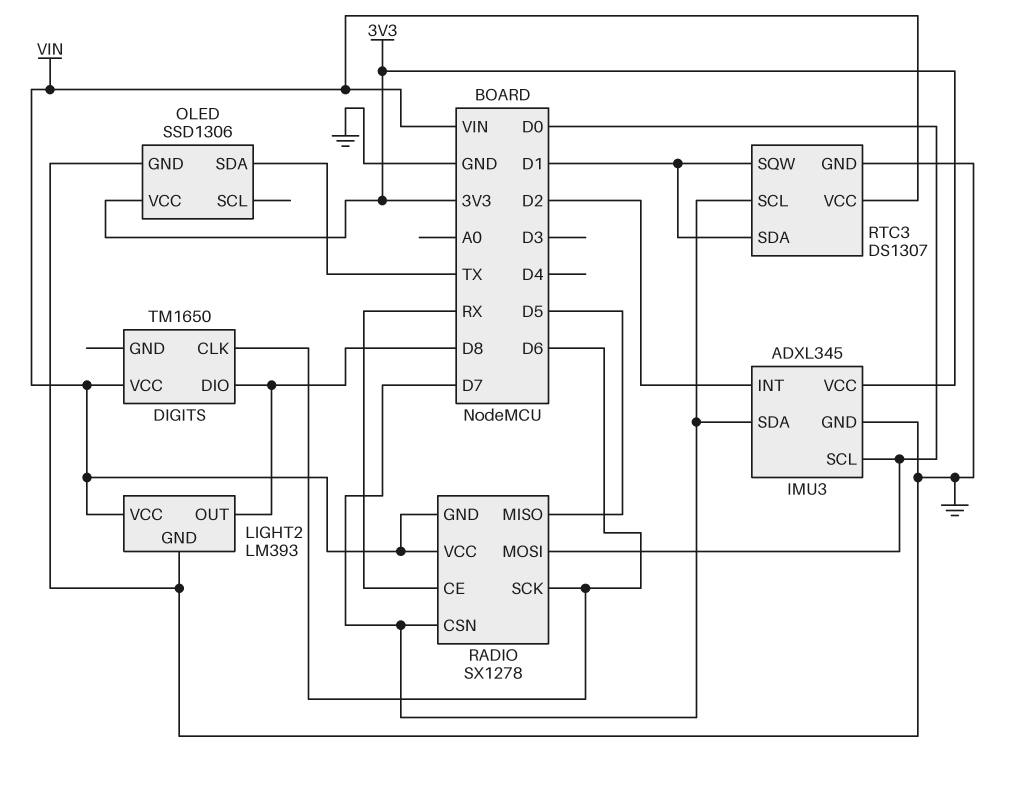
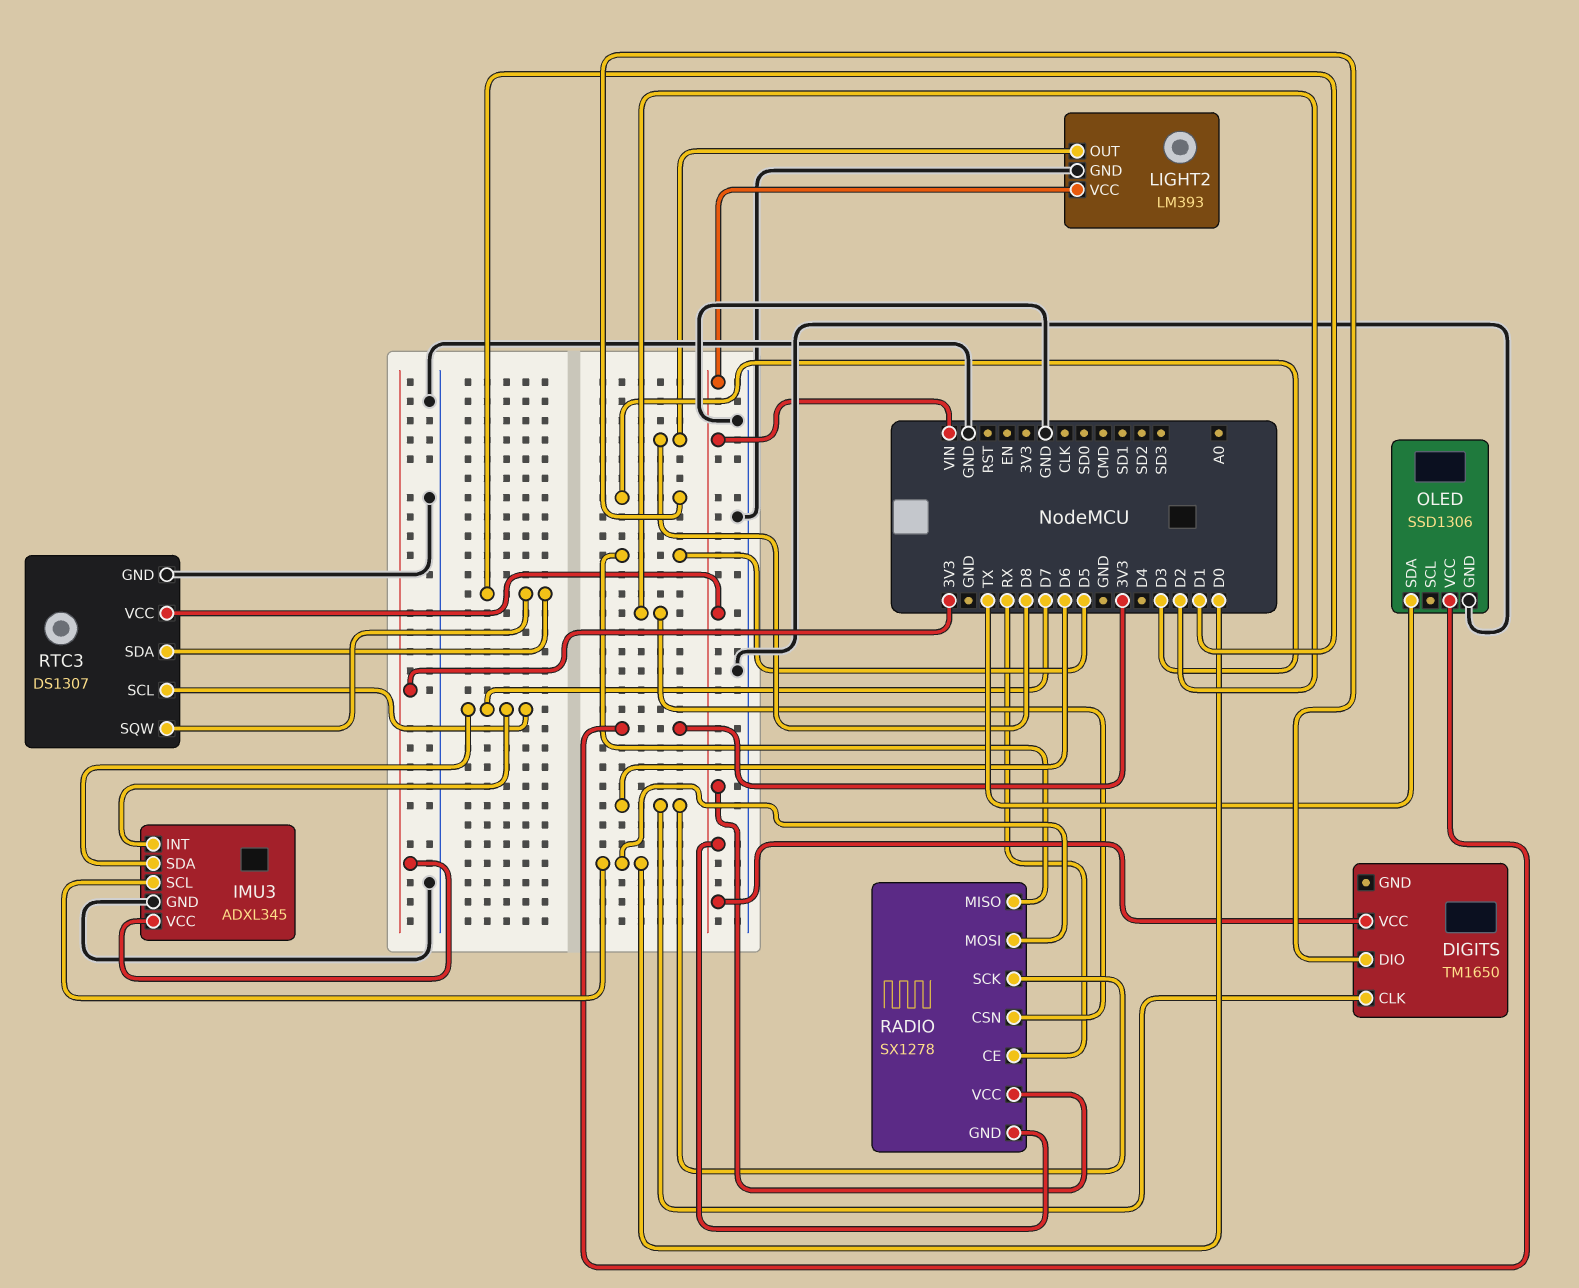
DIGITS pin DIO: D8 -> D3
IMU3 pin INT: D2 -> D7
RADIO pin CSN: D7 -> D2

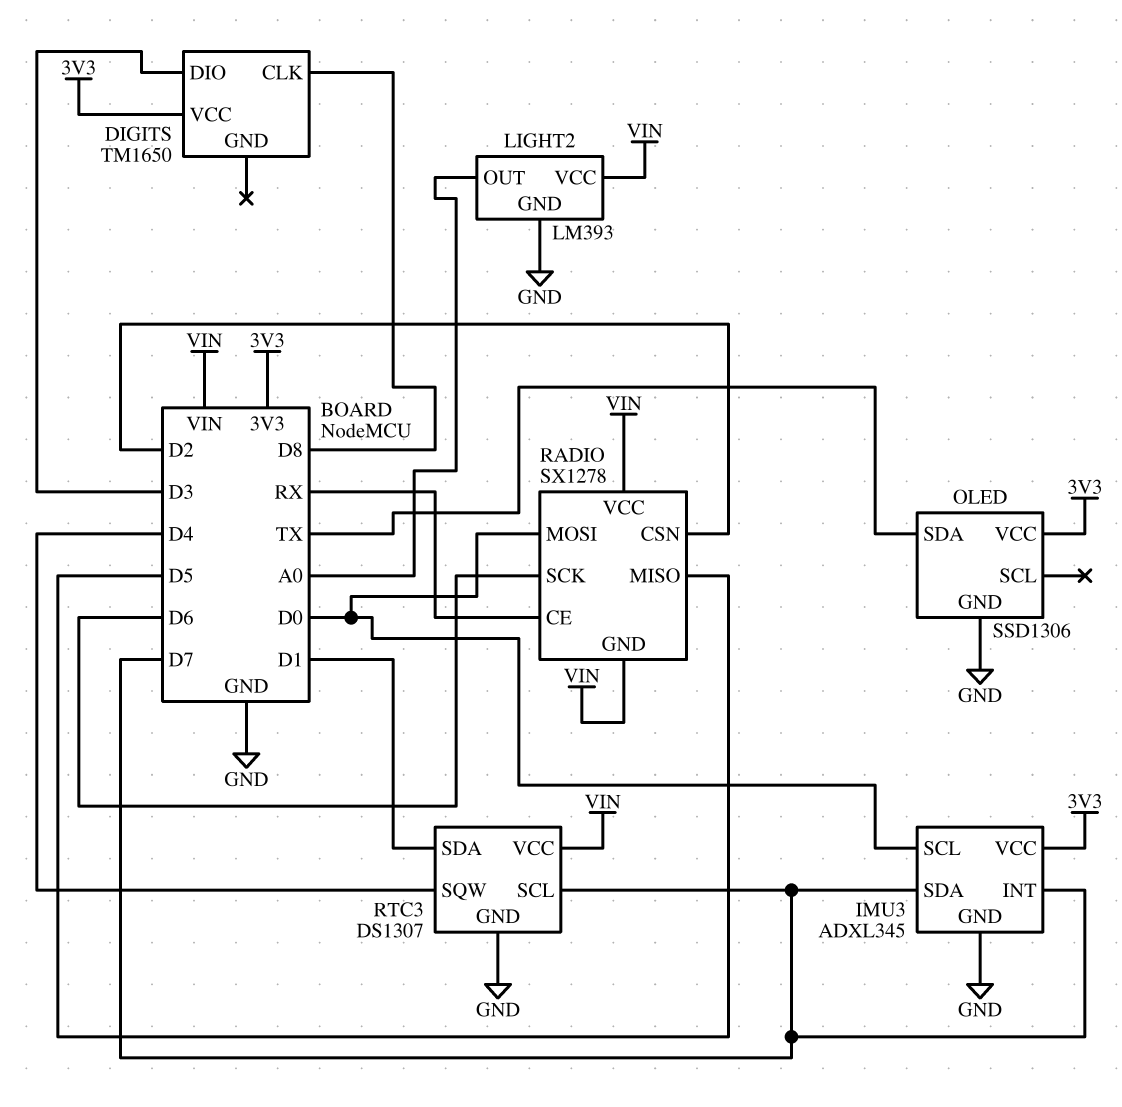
DIGITS pin CLK: D6 -> D8
DIGITS pin VCC: VIN -> 3V3
LIGHT2 pin OUT: D8 -> A0
RTC3 pin SQW: D1 -> D4

